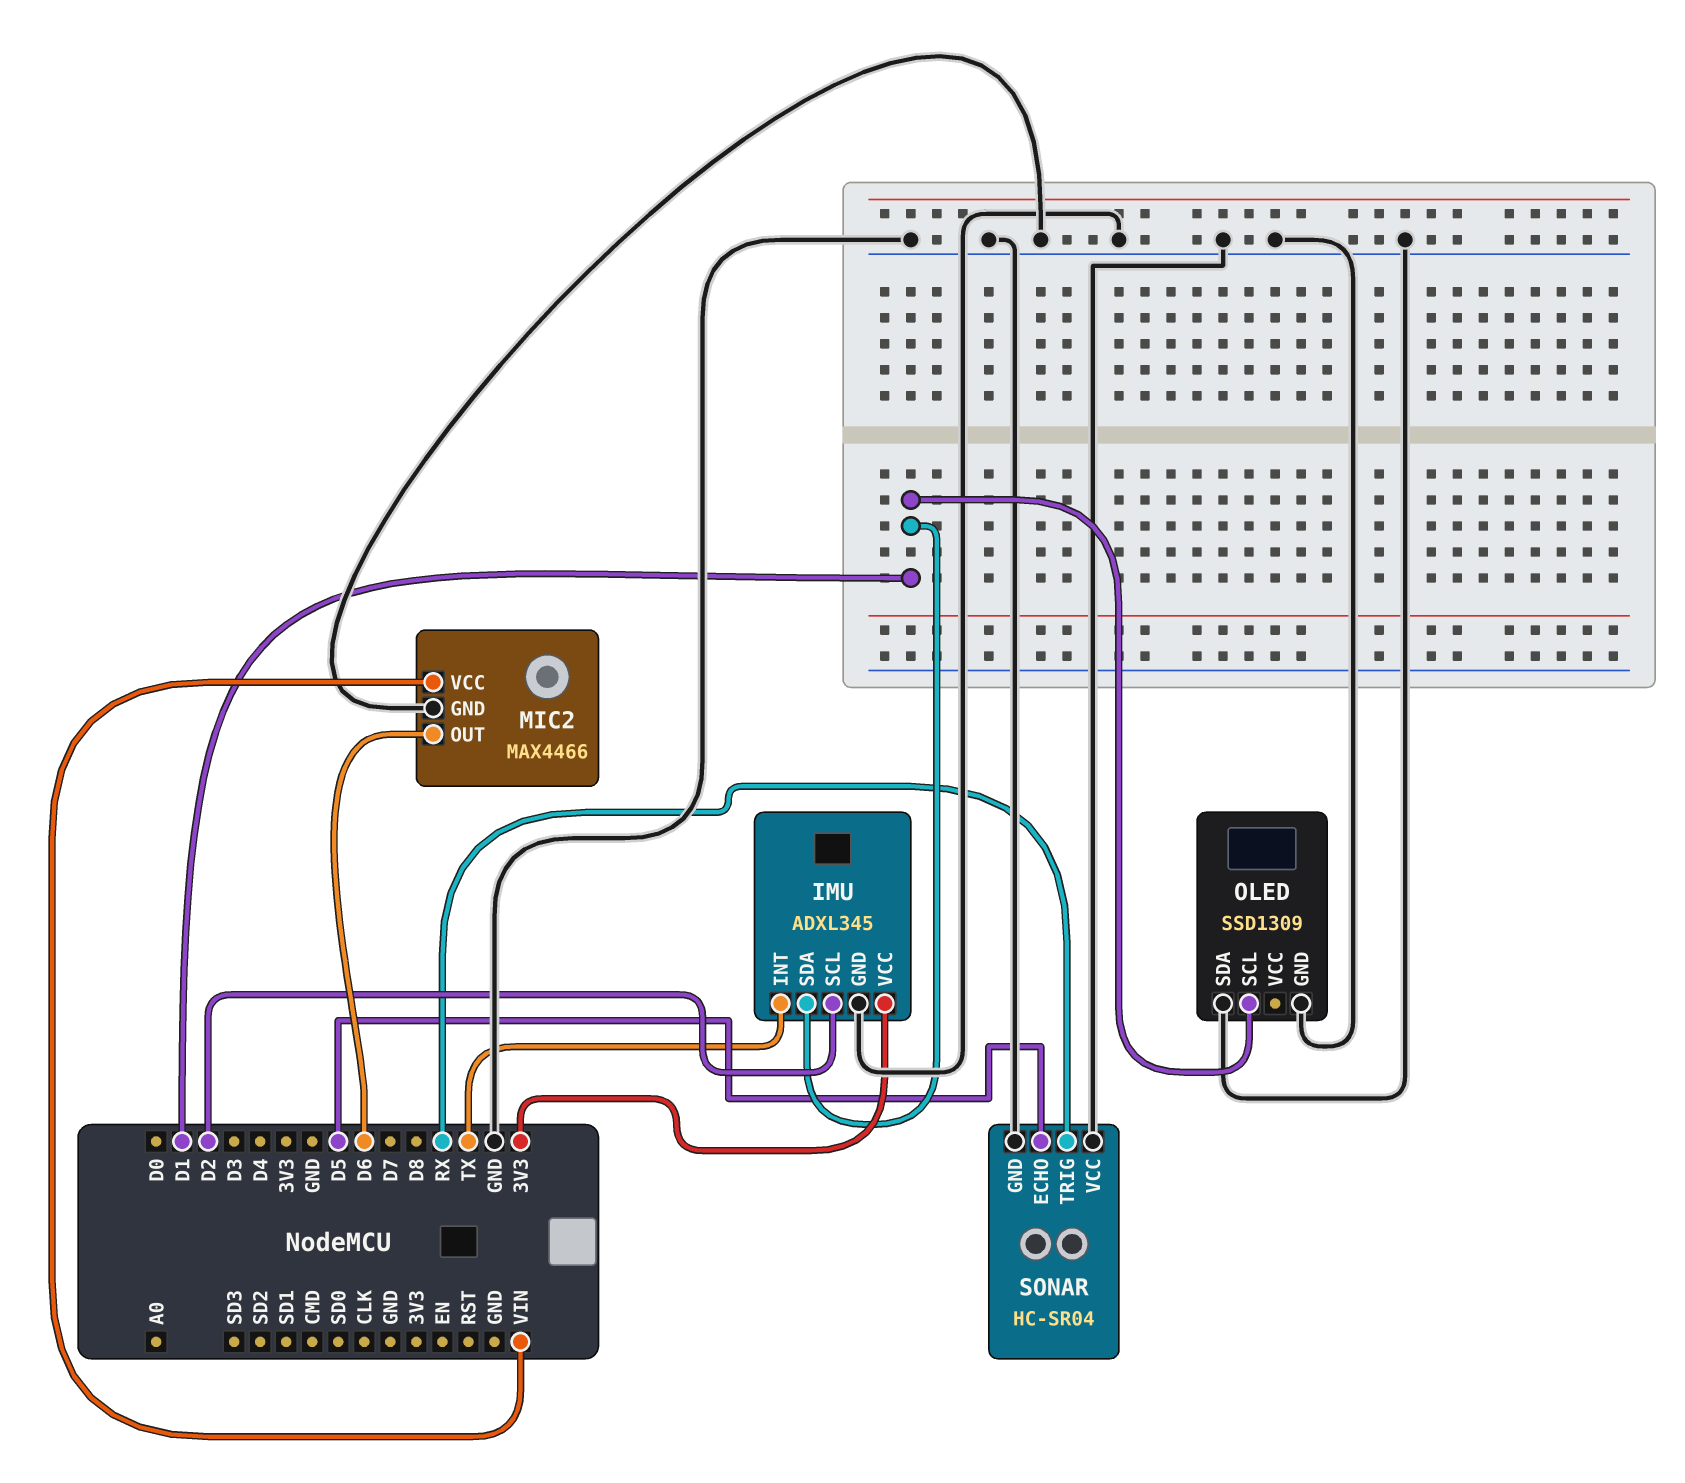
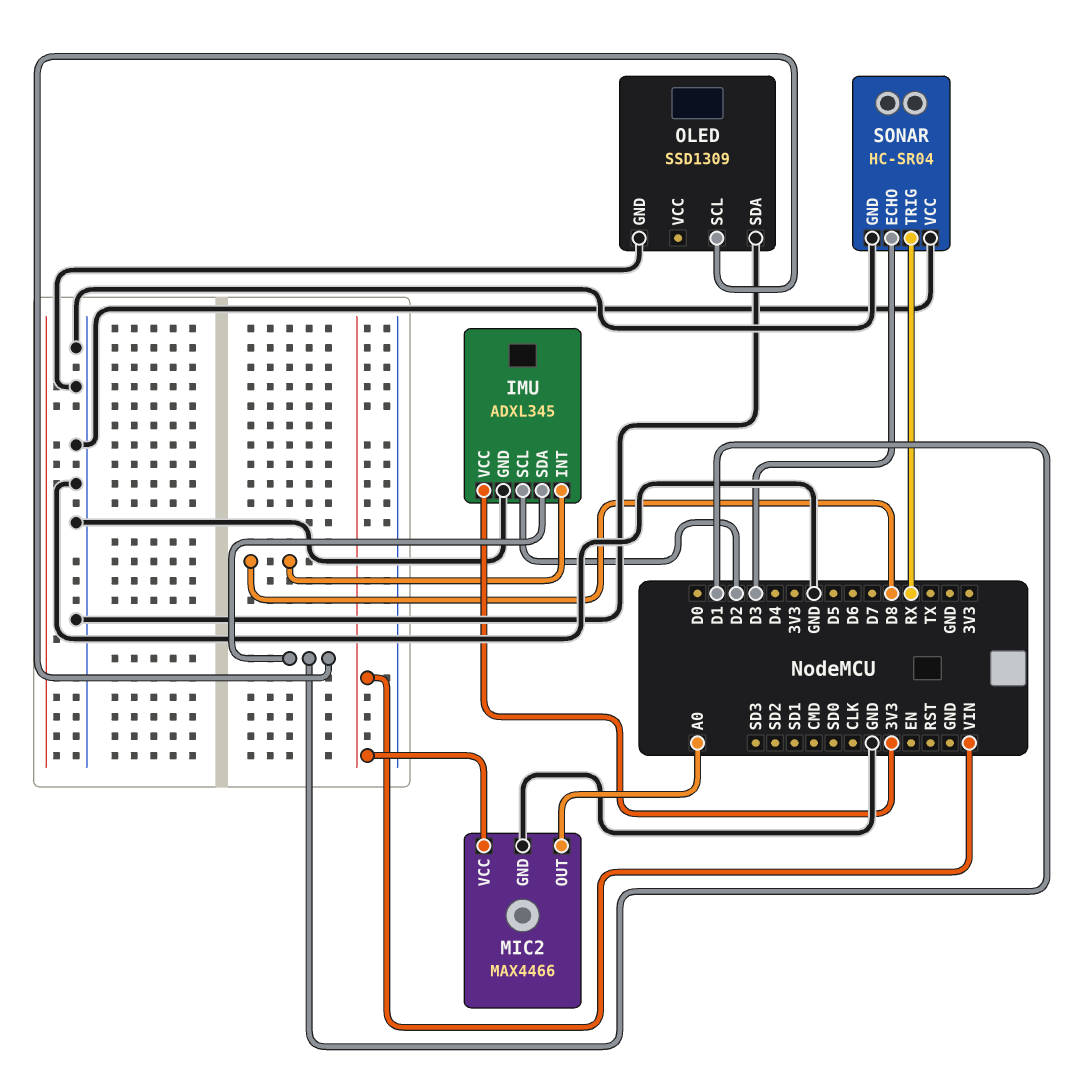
IMU pin INT: TX -> D8
MIC2 pin OUT: D6 -> A0
SONAR pin ECHO: D5 -> D3

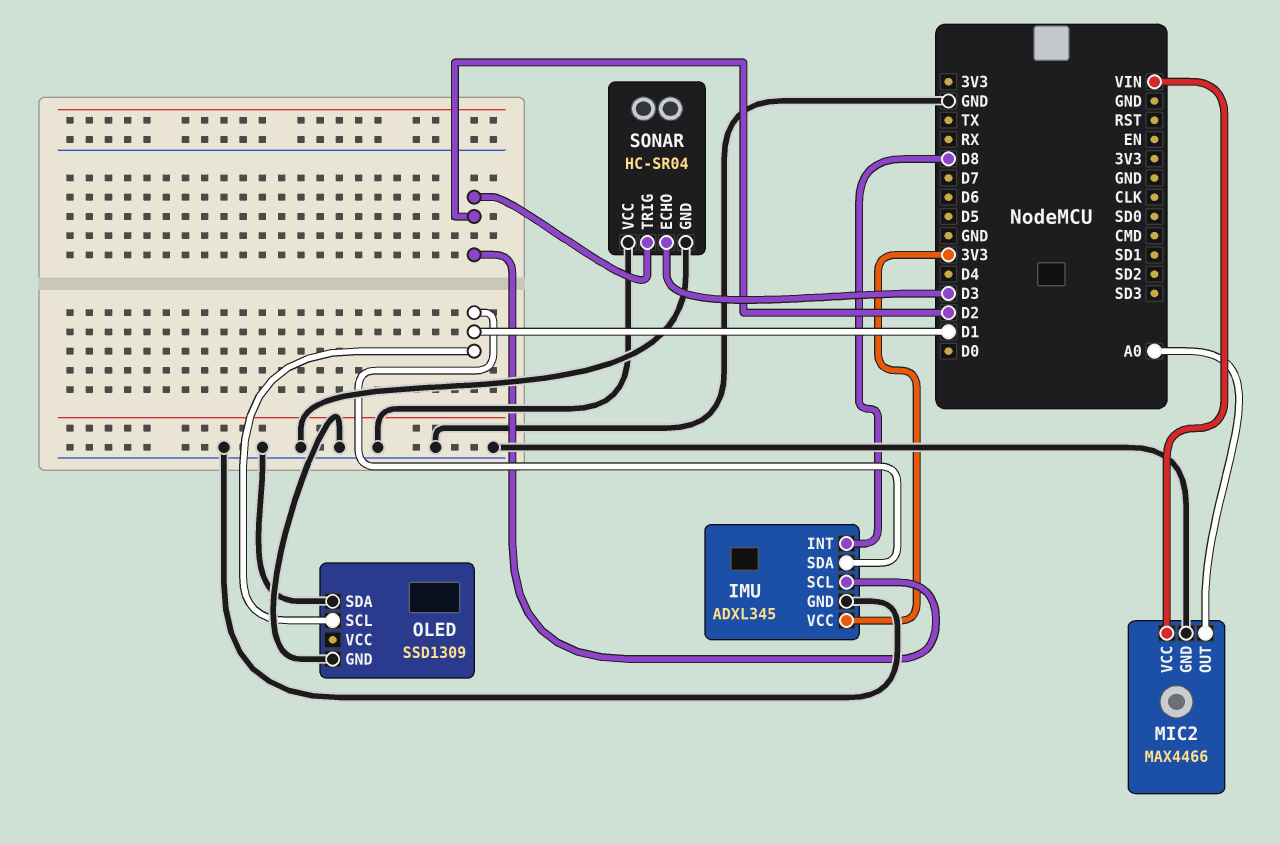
SONAR pin TRIG: RX -> D2

